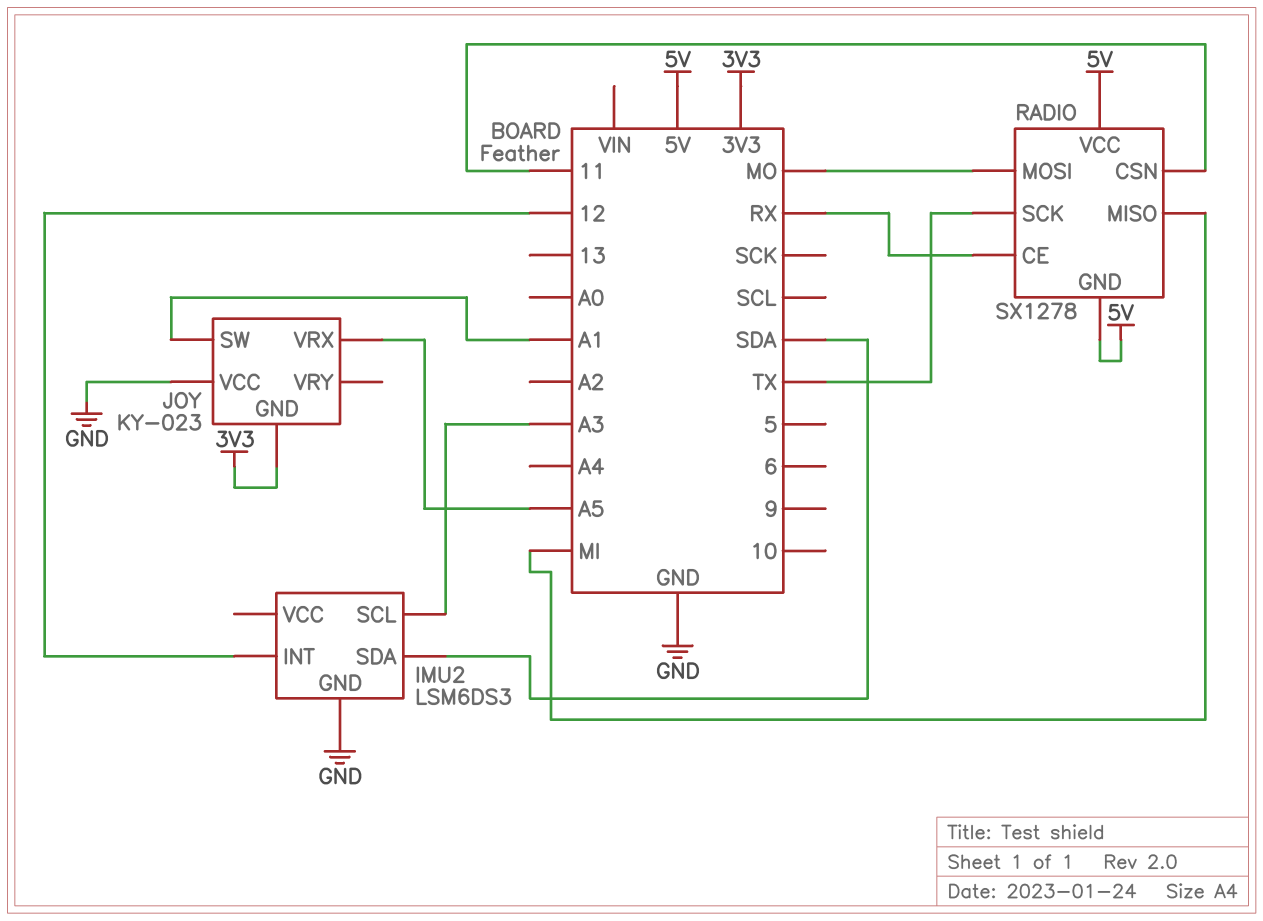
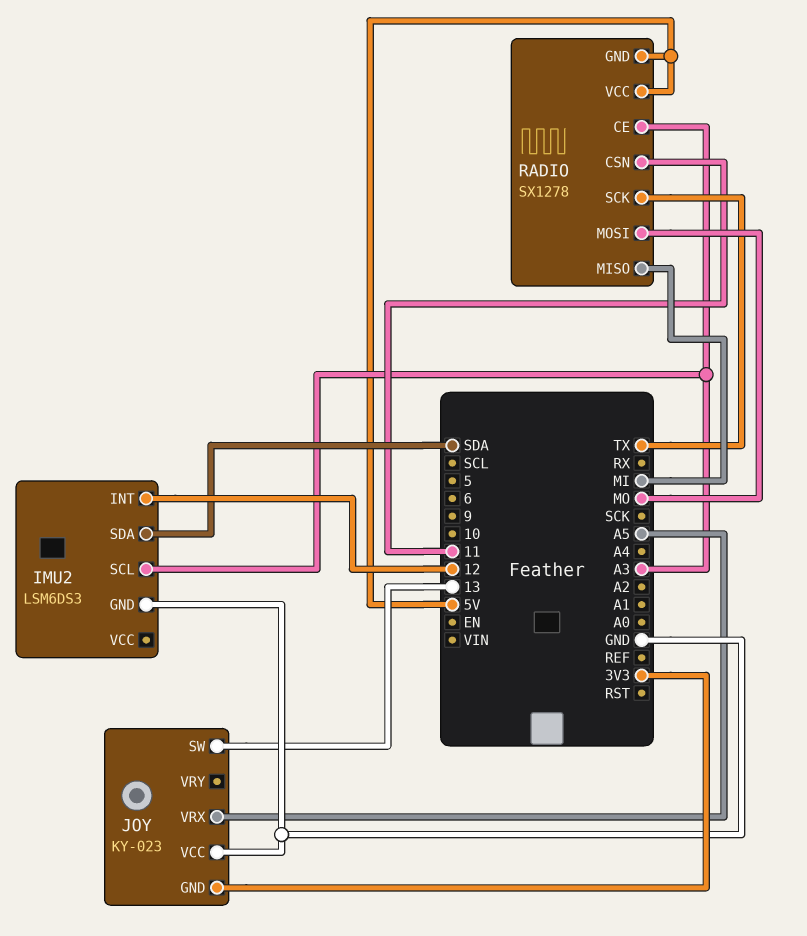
JOY pin SW: A1 -> 13
RADIO pin CE: RX -> A3

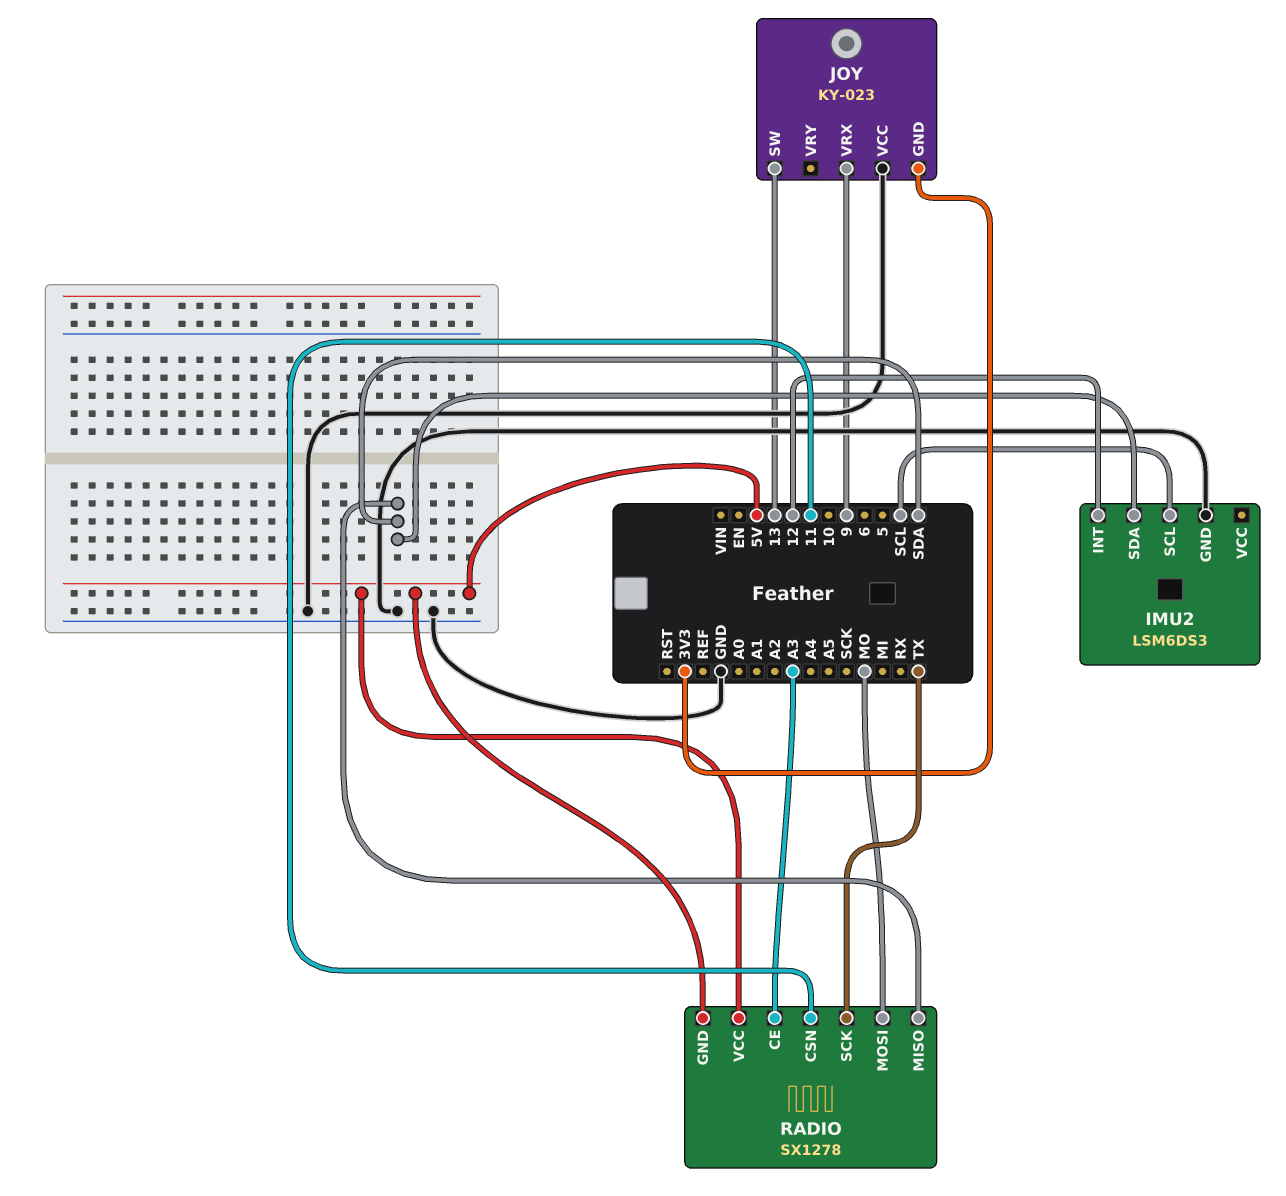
IMU2 pin SCL: A3 -> SCL
JOY pin VRX: A5 -> 9
RADIO pin MISO: MI -> SDA

